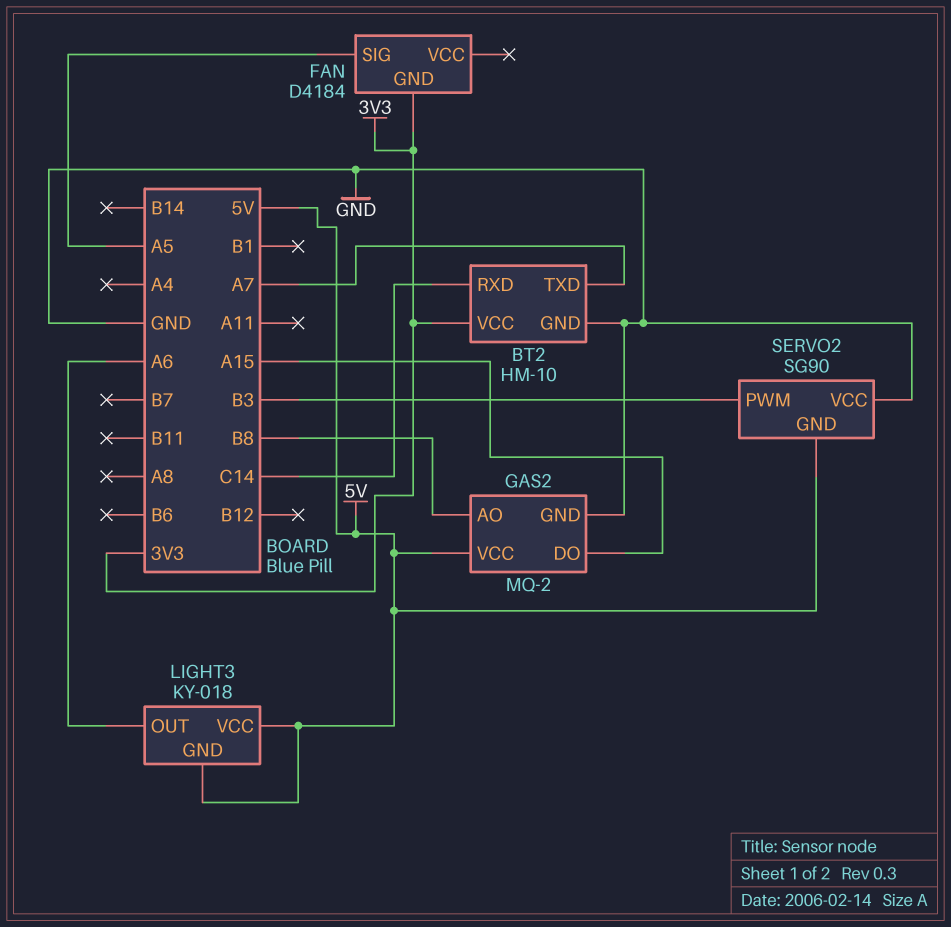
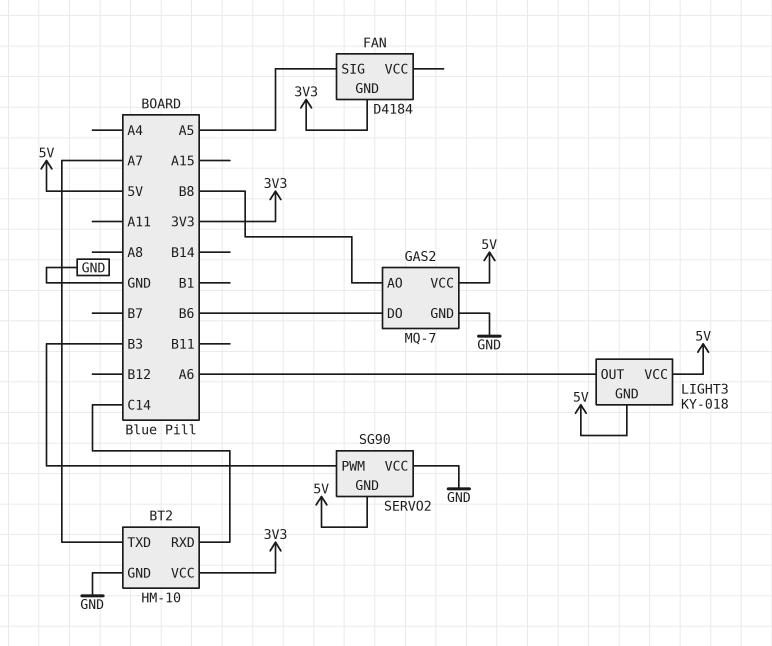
GAS2: MQ-2 -> MQ-7
GAS2 pin DO: A15 -> B6

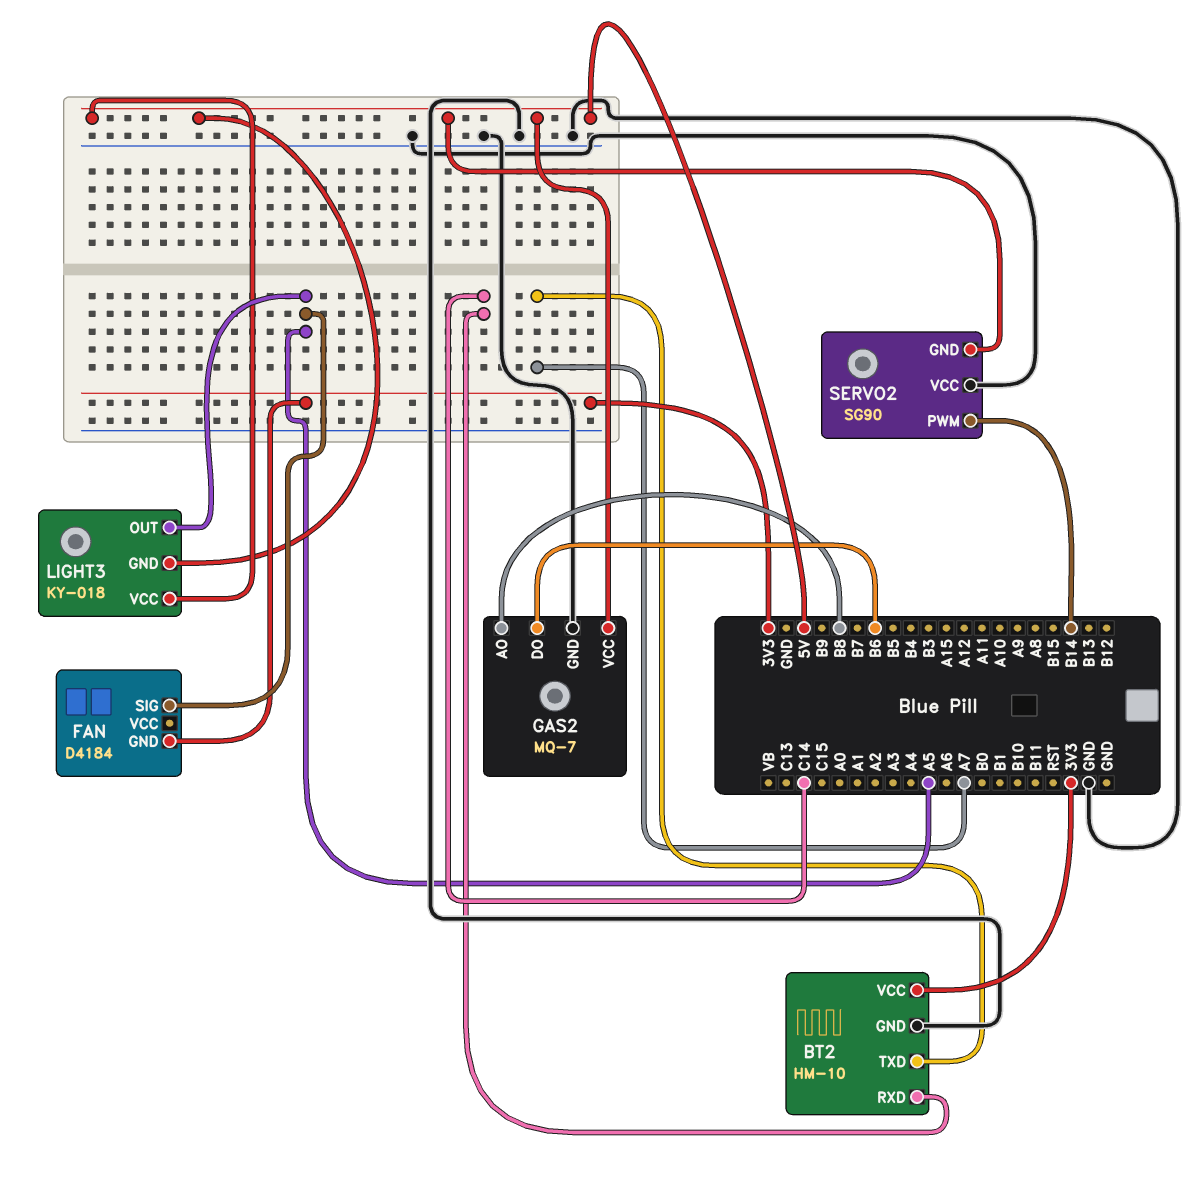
LIGHT3 pin OUT: A6 -> A5
SERVO2 pin PWM: B3 -> B14

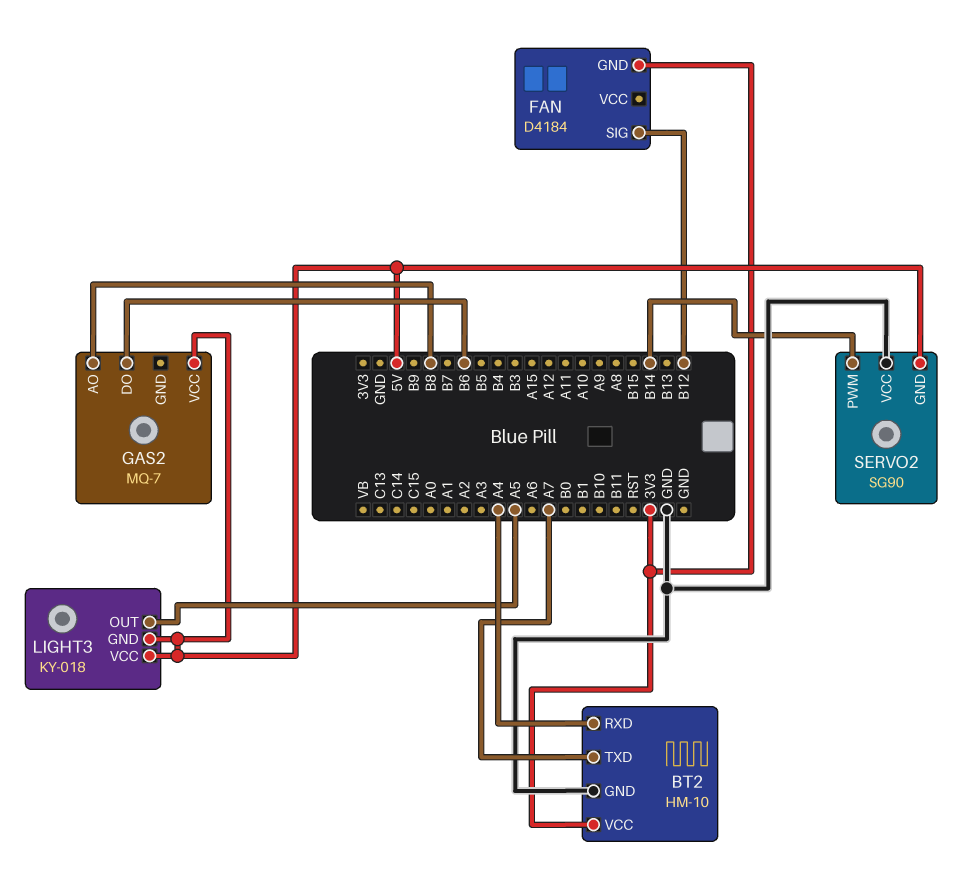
BT2 pin RXD: C14 -> A4
FAN pin SIG: A5 -> B12
GAS2 pin GND: GND -> none

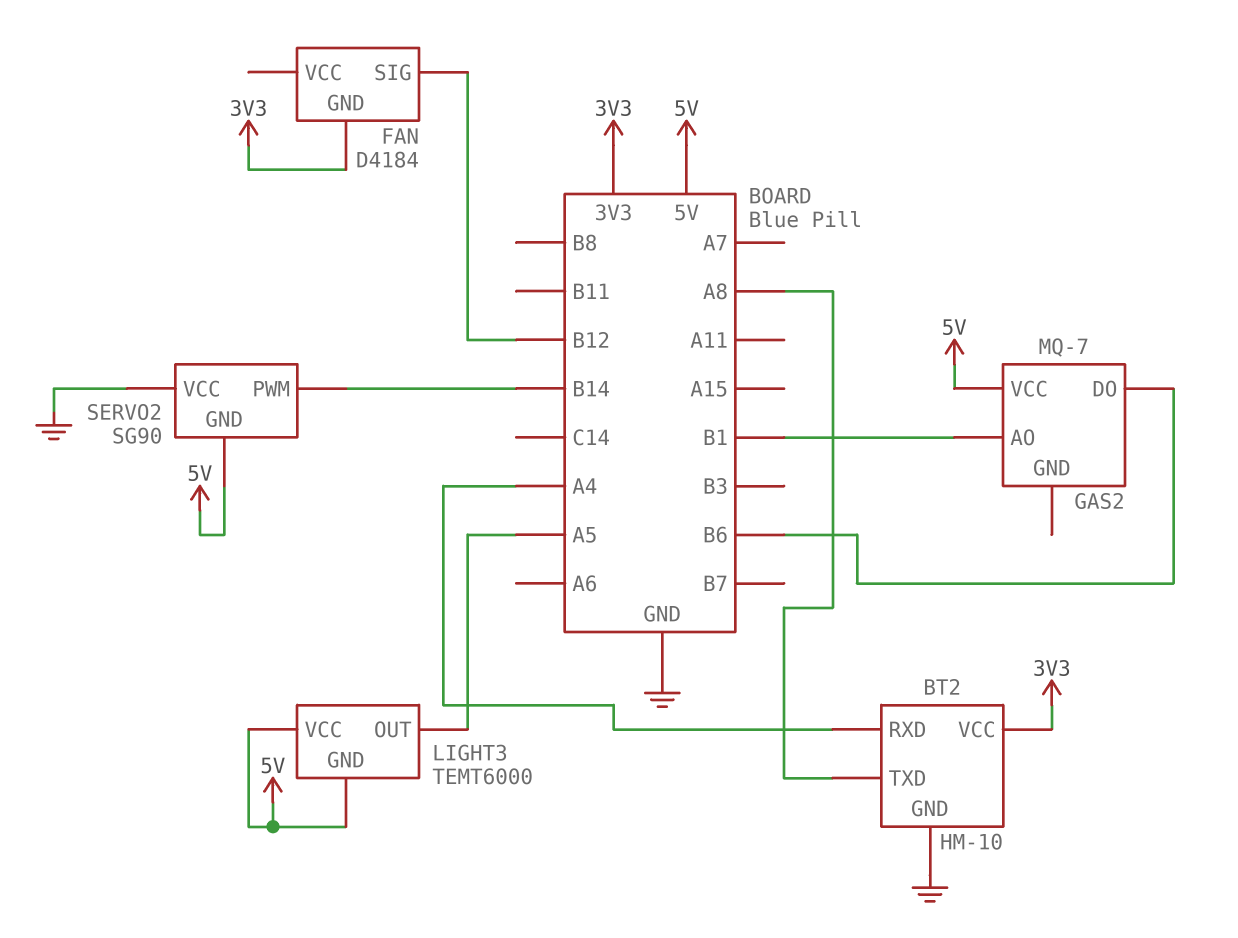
BT2 pin TXD: A7 -> A8
GAS2 pin AO: B8 -> B1
LIGHT3: KY-018 -> TEMT6000

